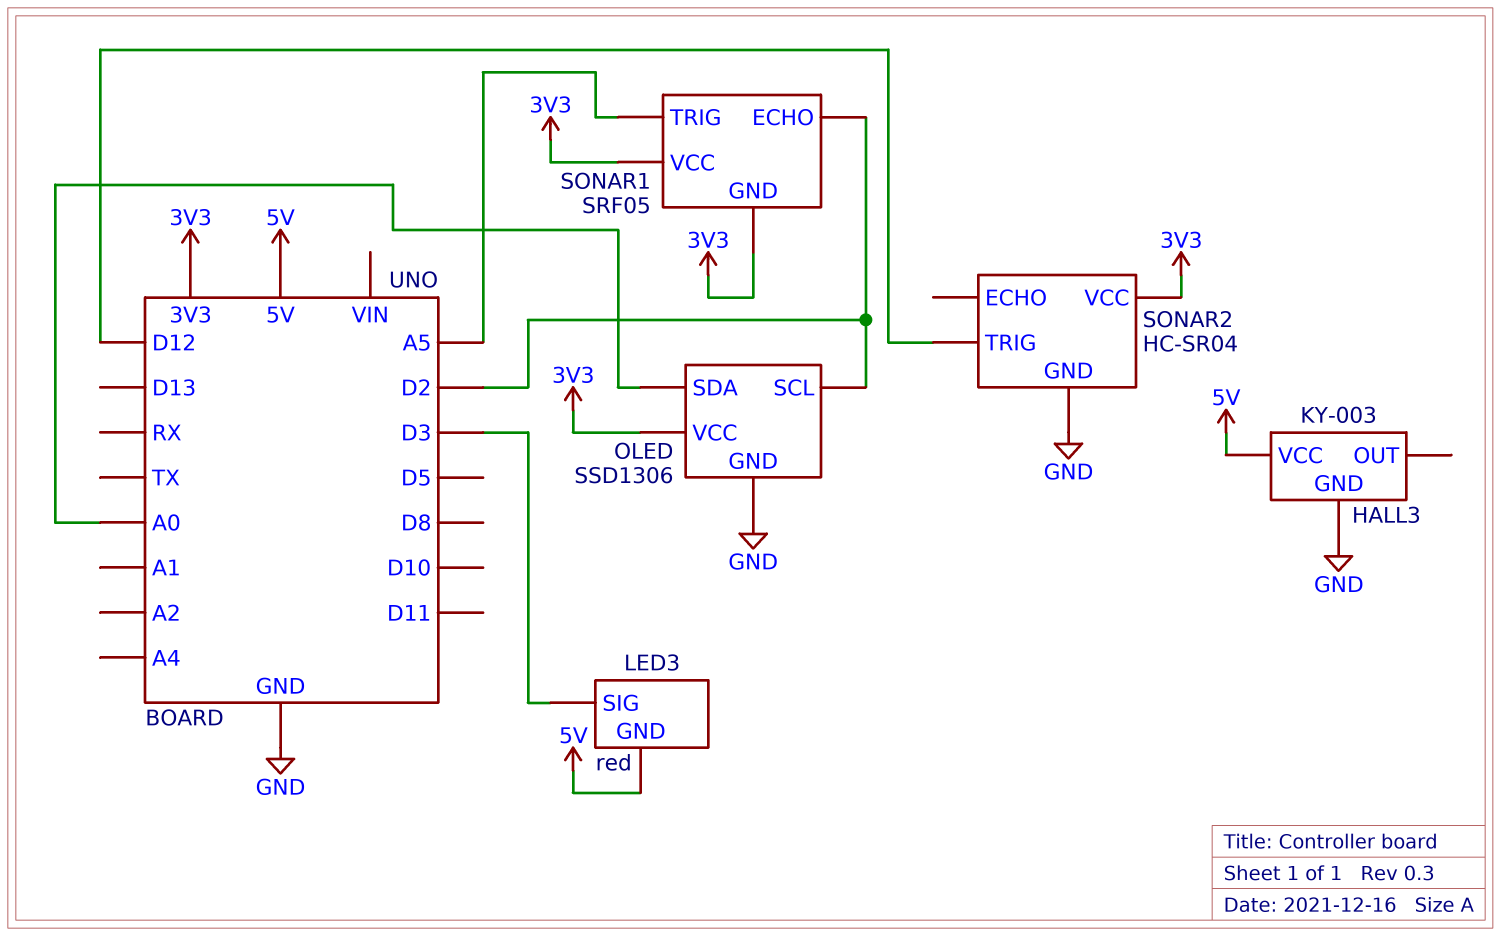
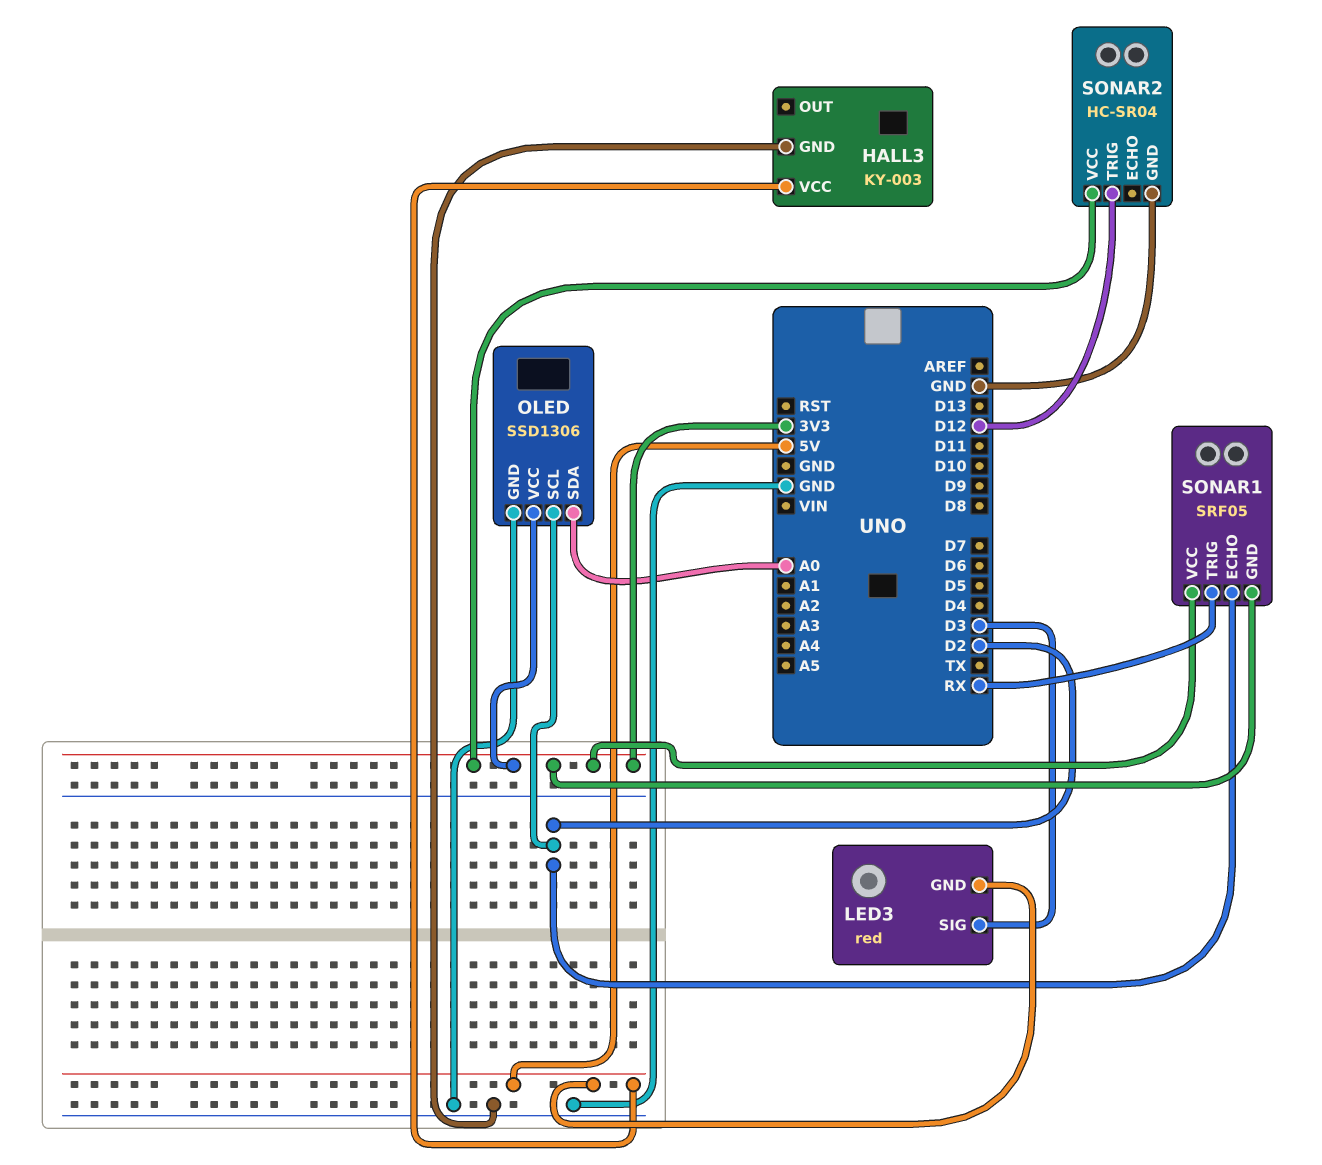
SONAR1 pin TRIG: A5 -> RX

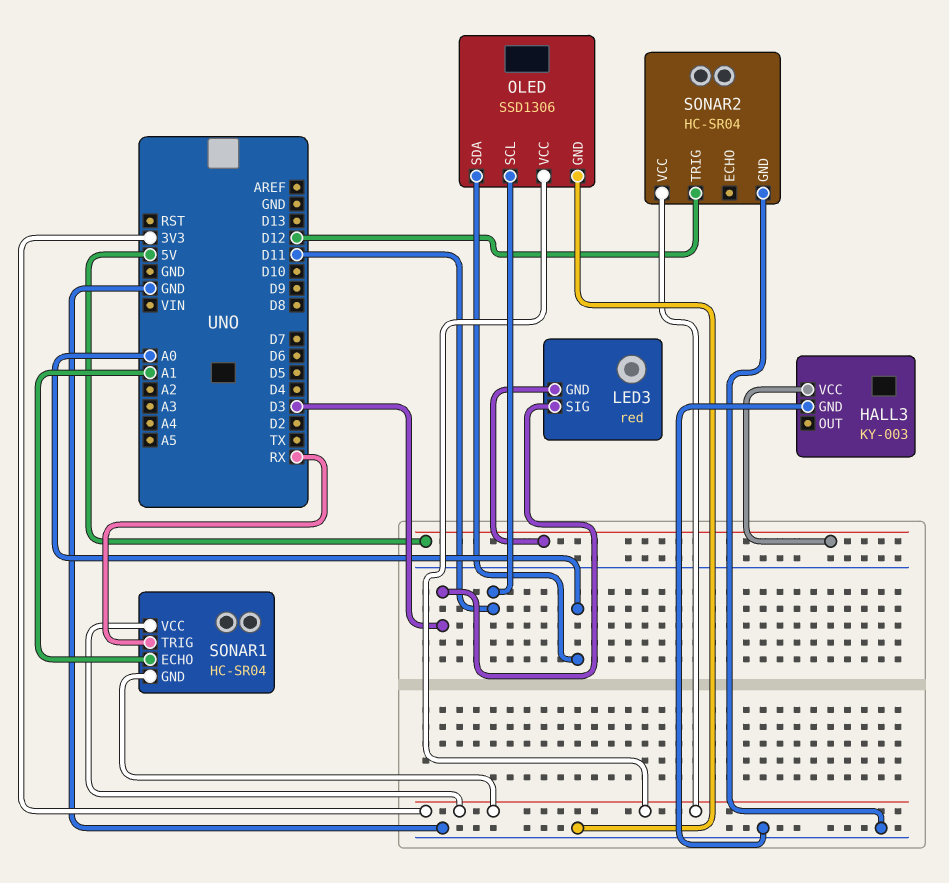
OLED pin SCL: D2 -> D11
SONAR1: SRF05 -> HC-SR04
SONAR1 pin ECHO: D2 -> A1

